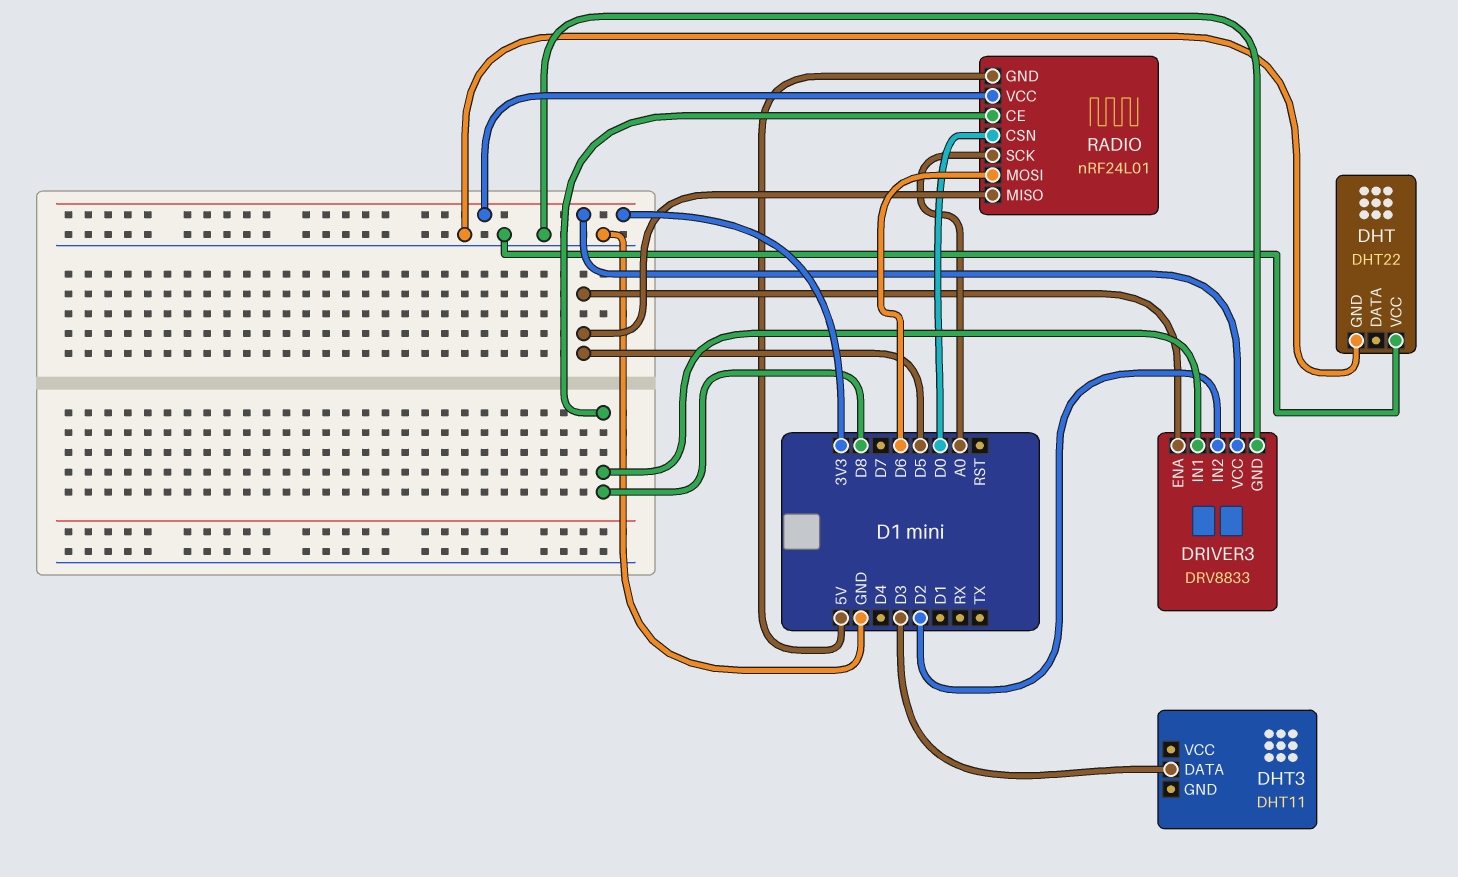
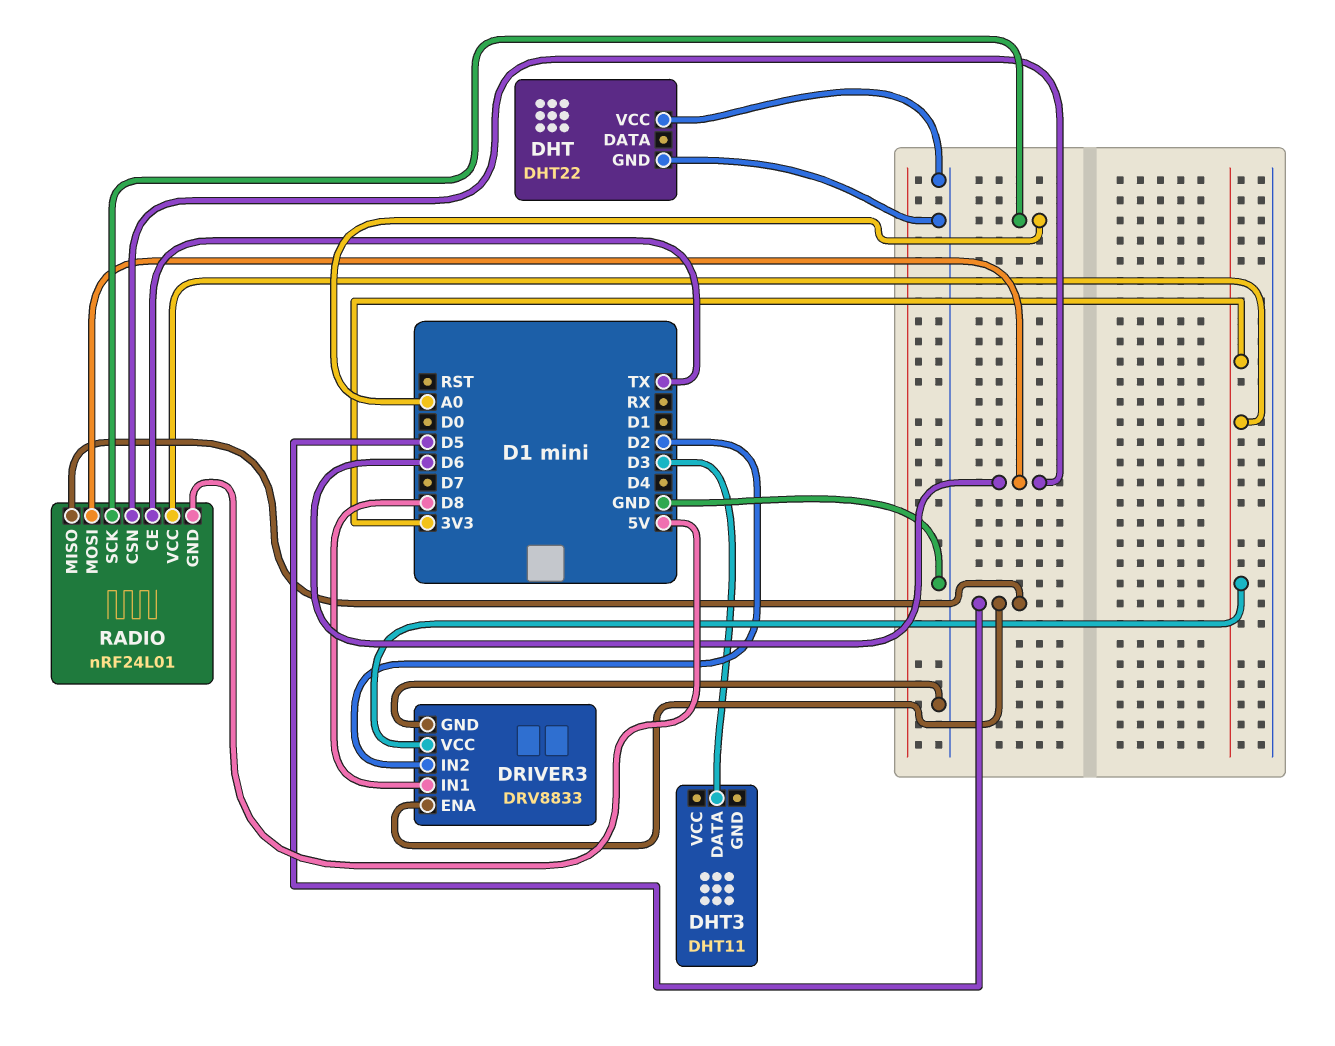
RADIO pin CE: D8 -> TX
RADIO pin CSN: D0 -> D6

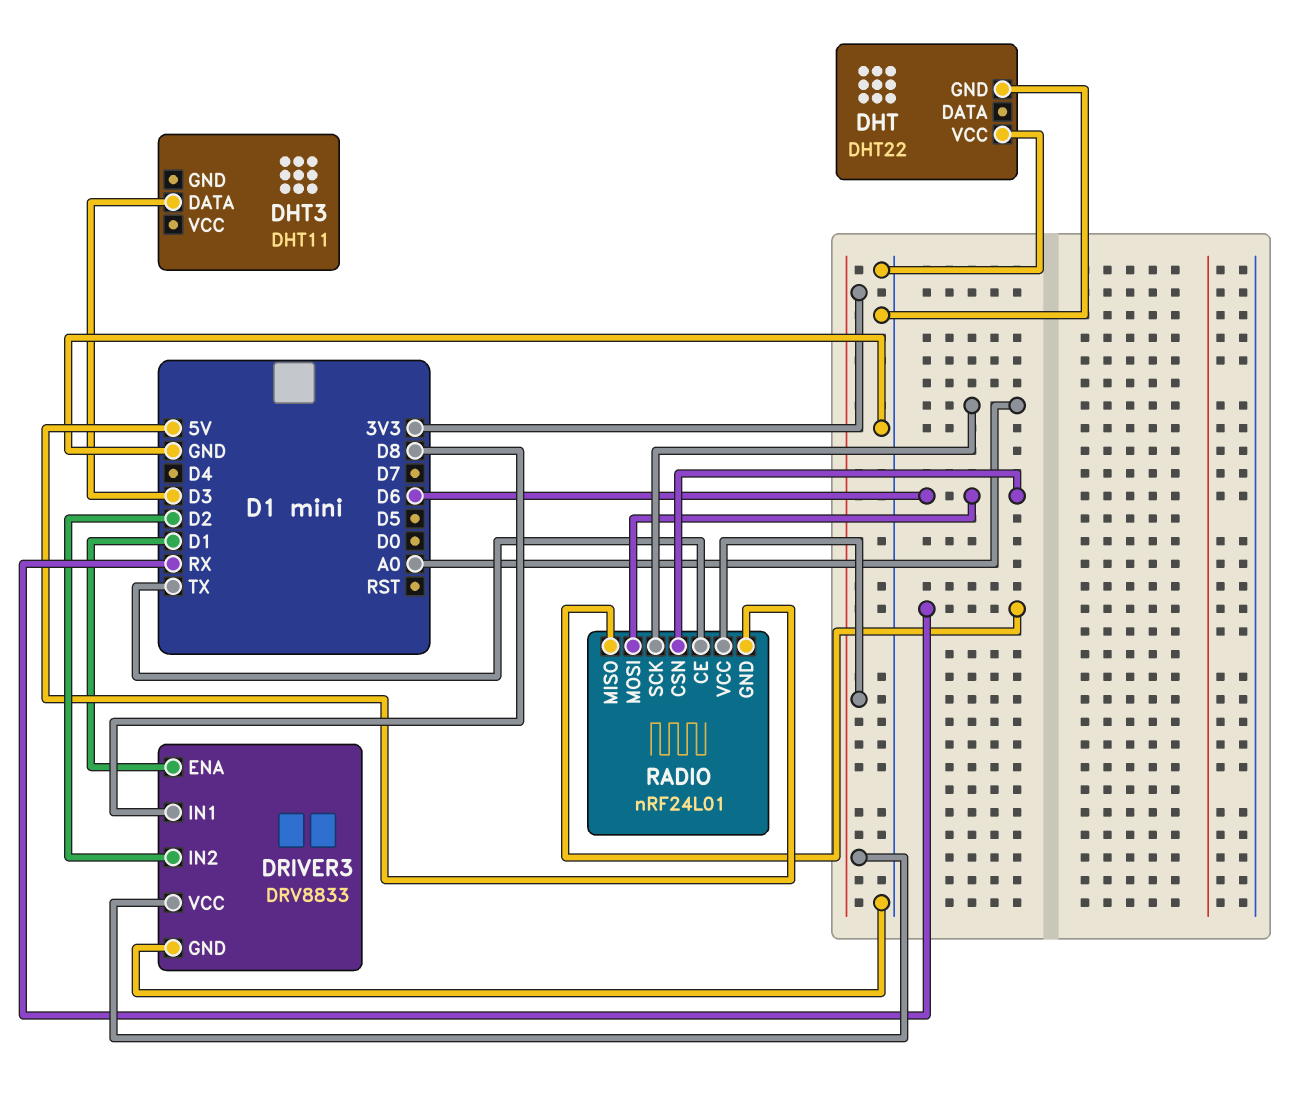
DRIVER3 pin ENA: D5 -> D1
RADIO pin MISO: D5 -> RX

